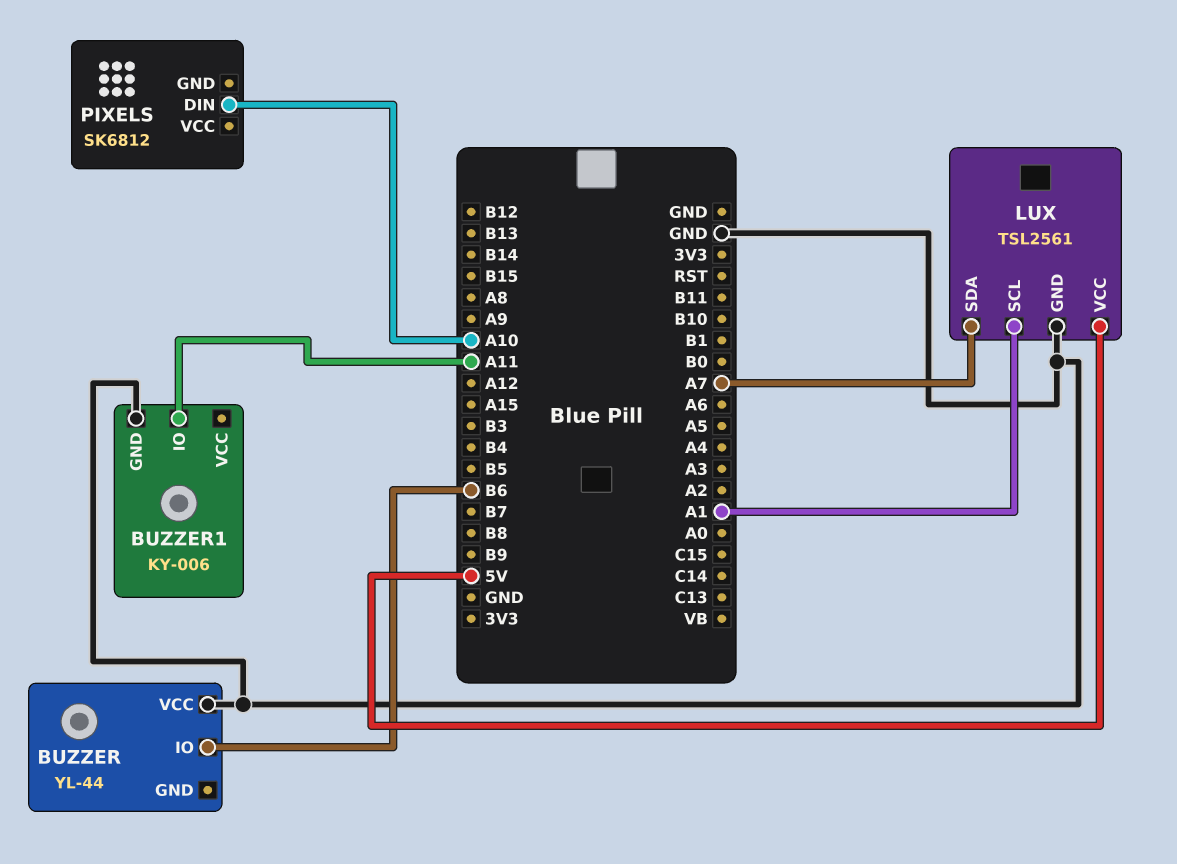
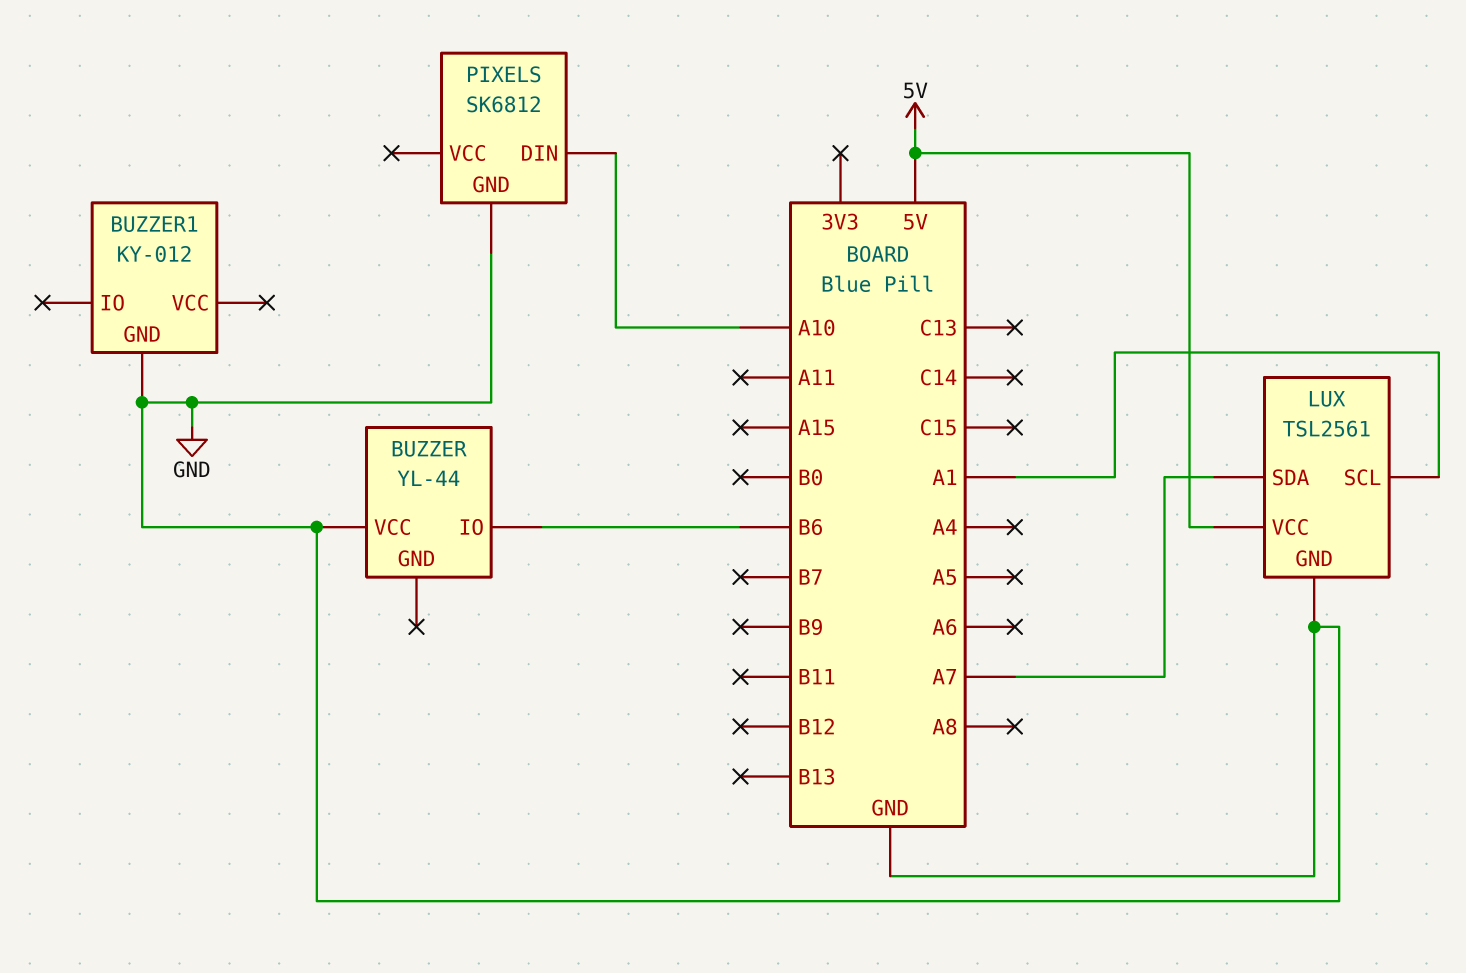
BUZZER1: KY-006 -> KY-012
BUZZER1 pin IO: A11 -> none
PIXELS pin GND: none -> GND

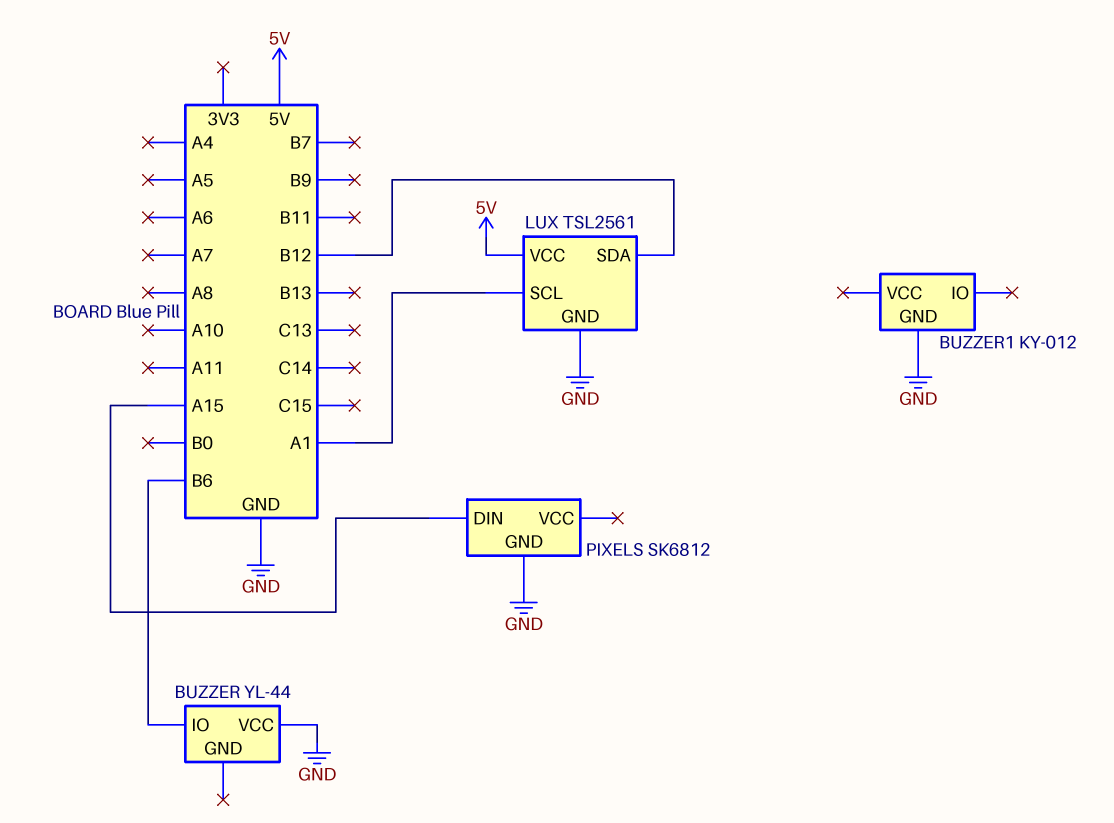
LUX pin SDA: A7 -> B12
PIXELS pin DIN: A10 -> A15

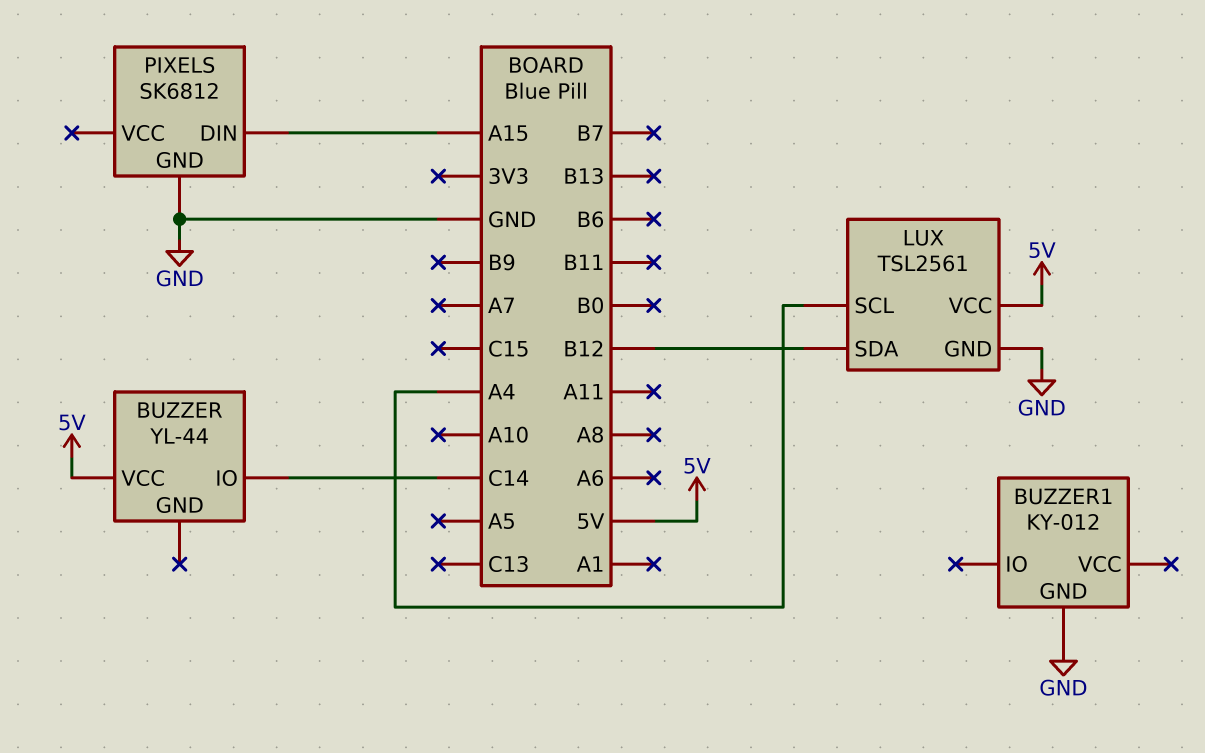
BUZZER pin IO: B6 -> C14
BUZZER pin VCC: GND -> 5V
LUX pin SCL: A1 -> A4

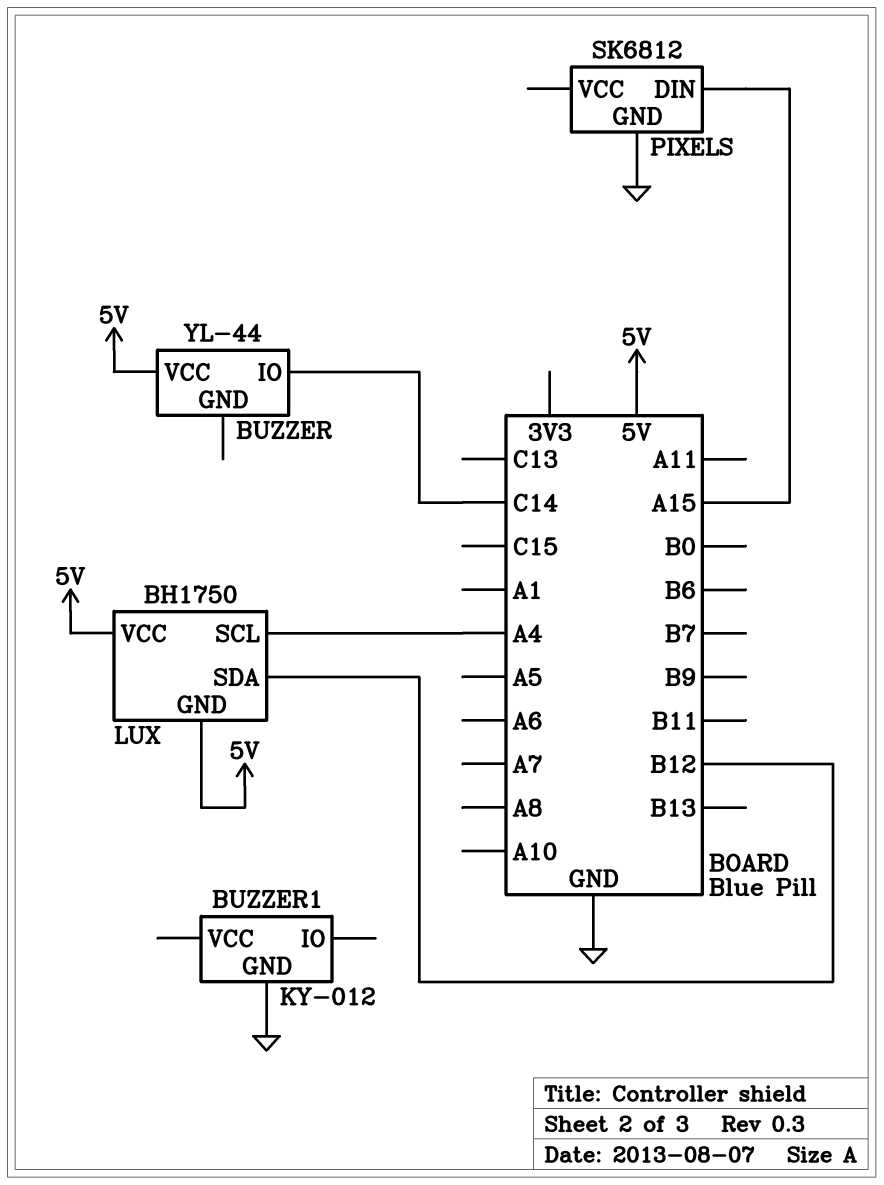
LUX: TSL2561 -> BH1750
LUX pin GND: GND -> 5V

